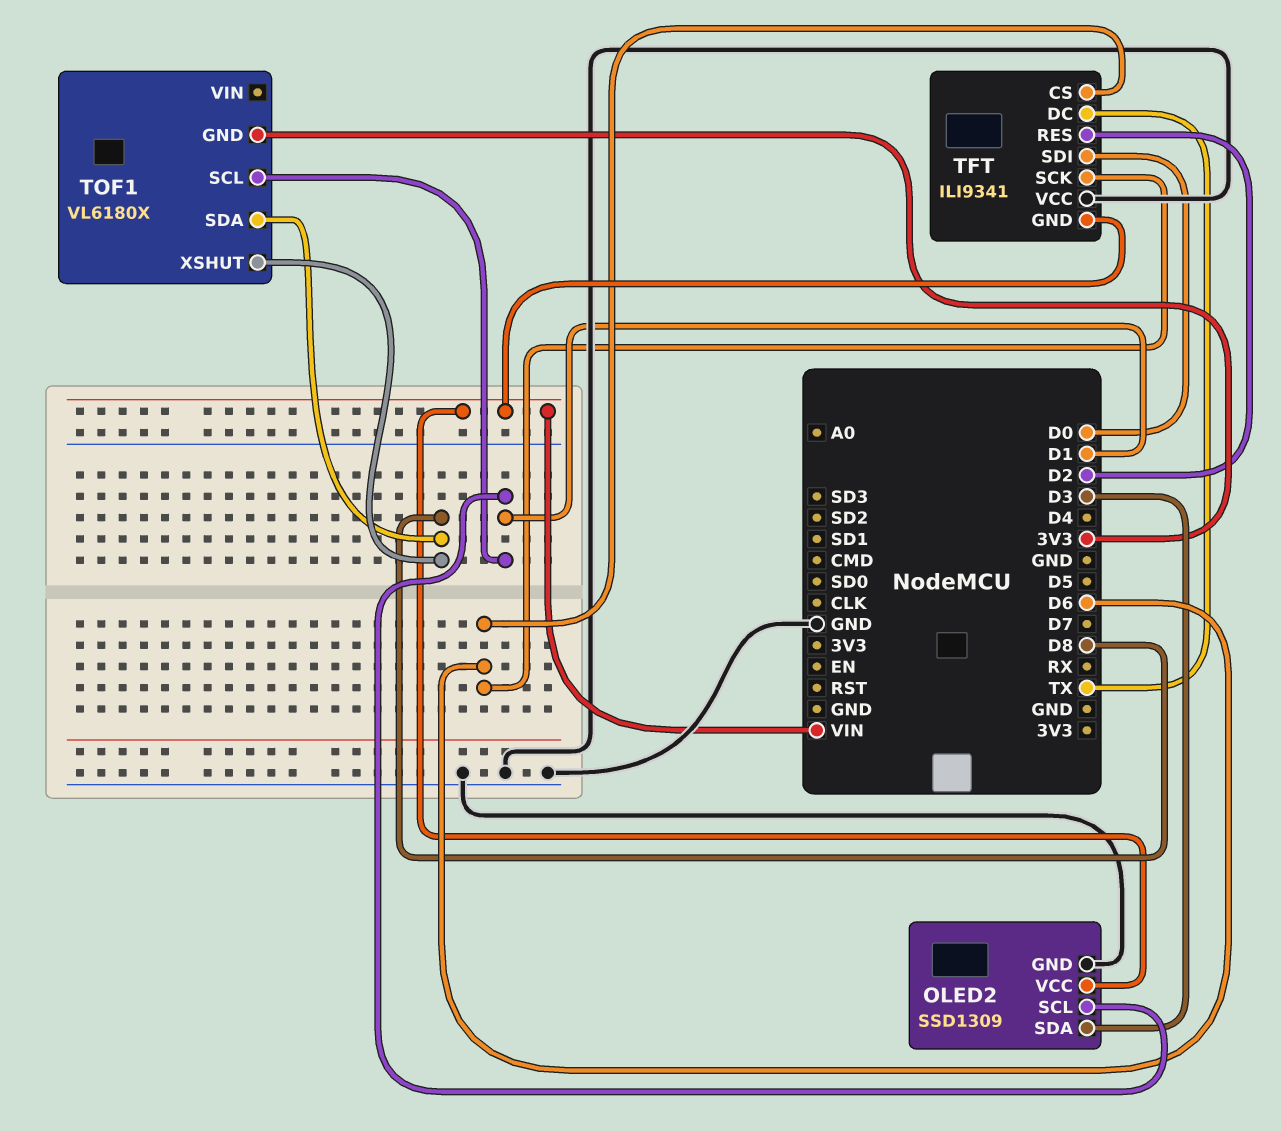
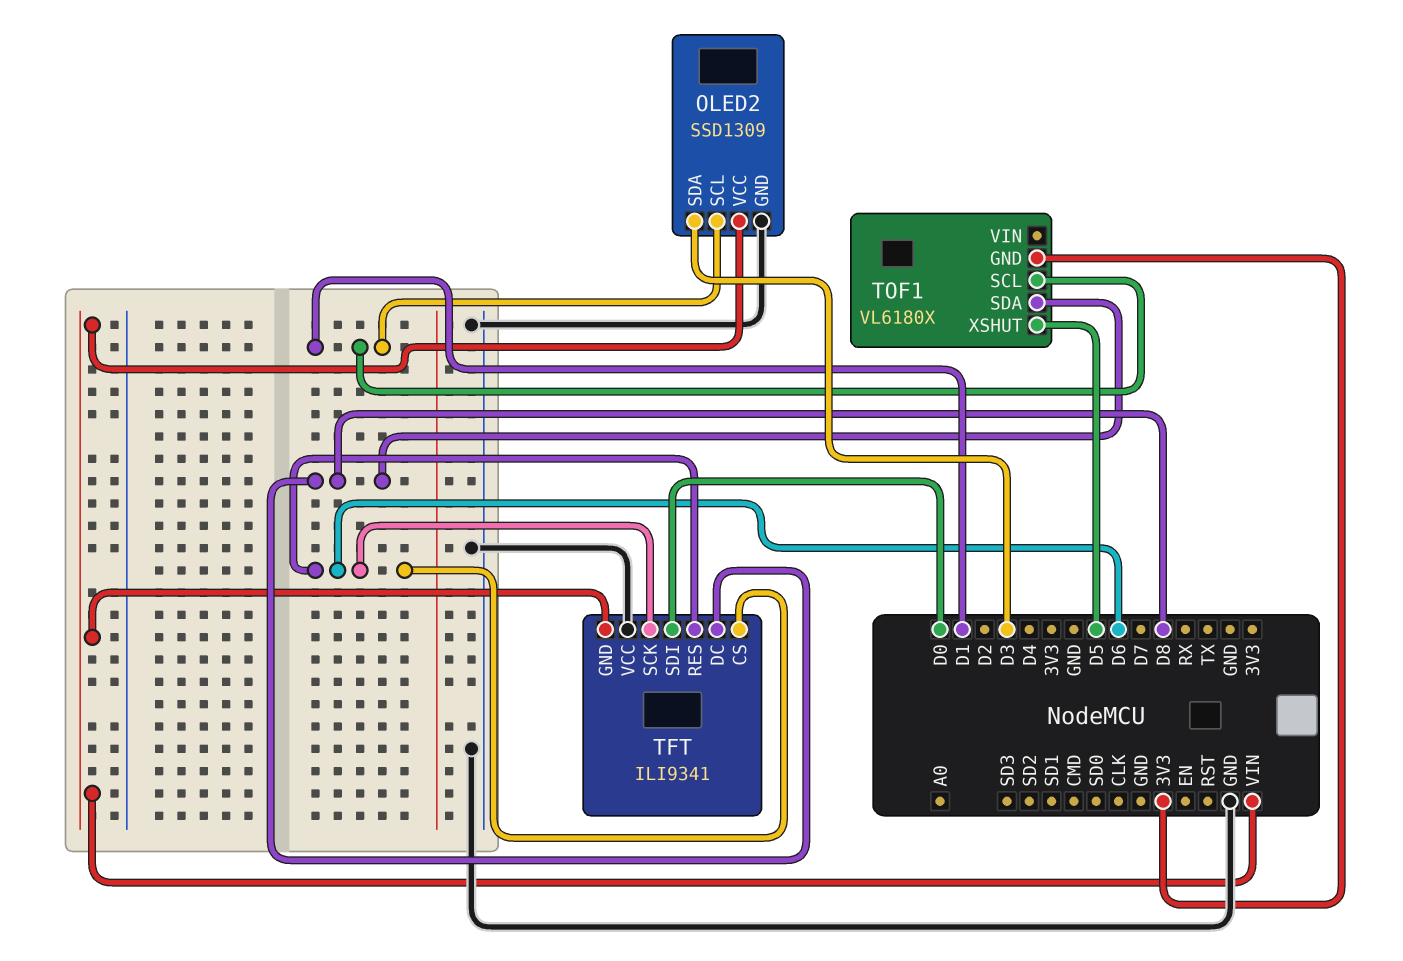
TFT pin DC: TX -> D8
TFT pin RES: D2 -> D6
TOF1 pin XSHUT: D8 -> D5

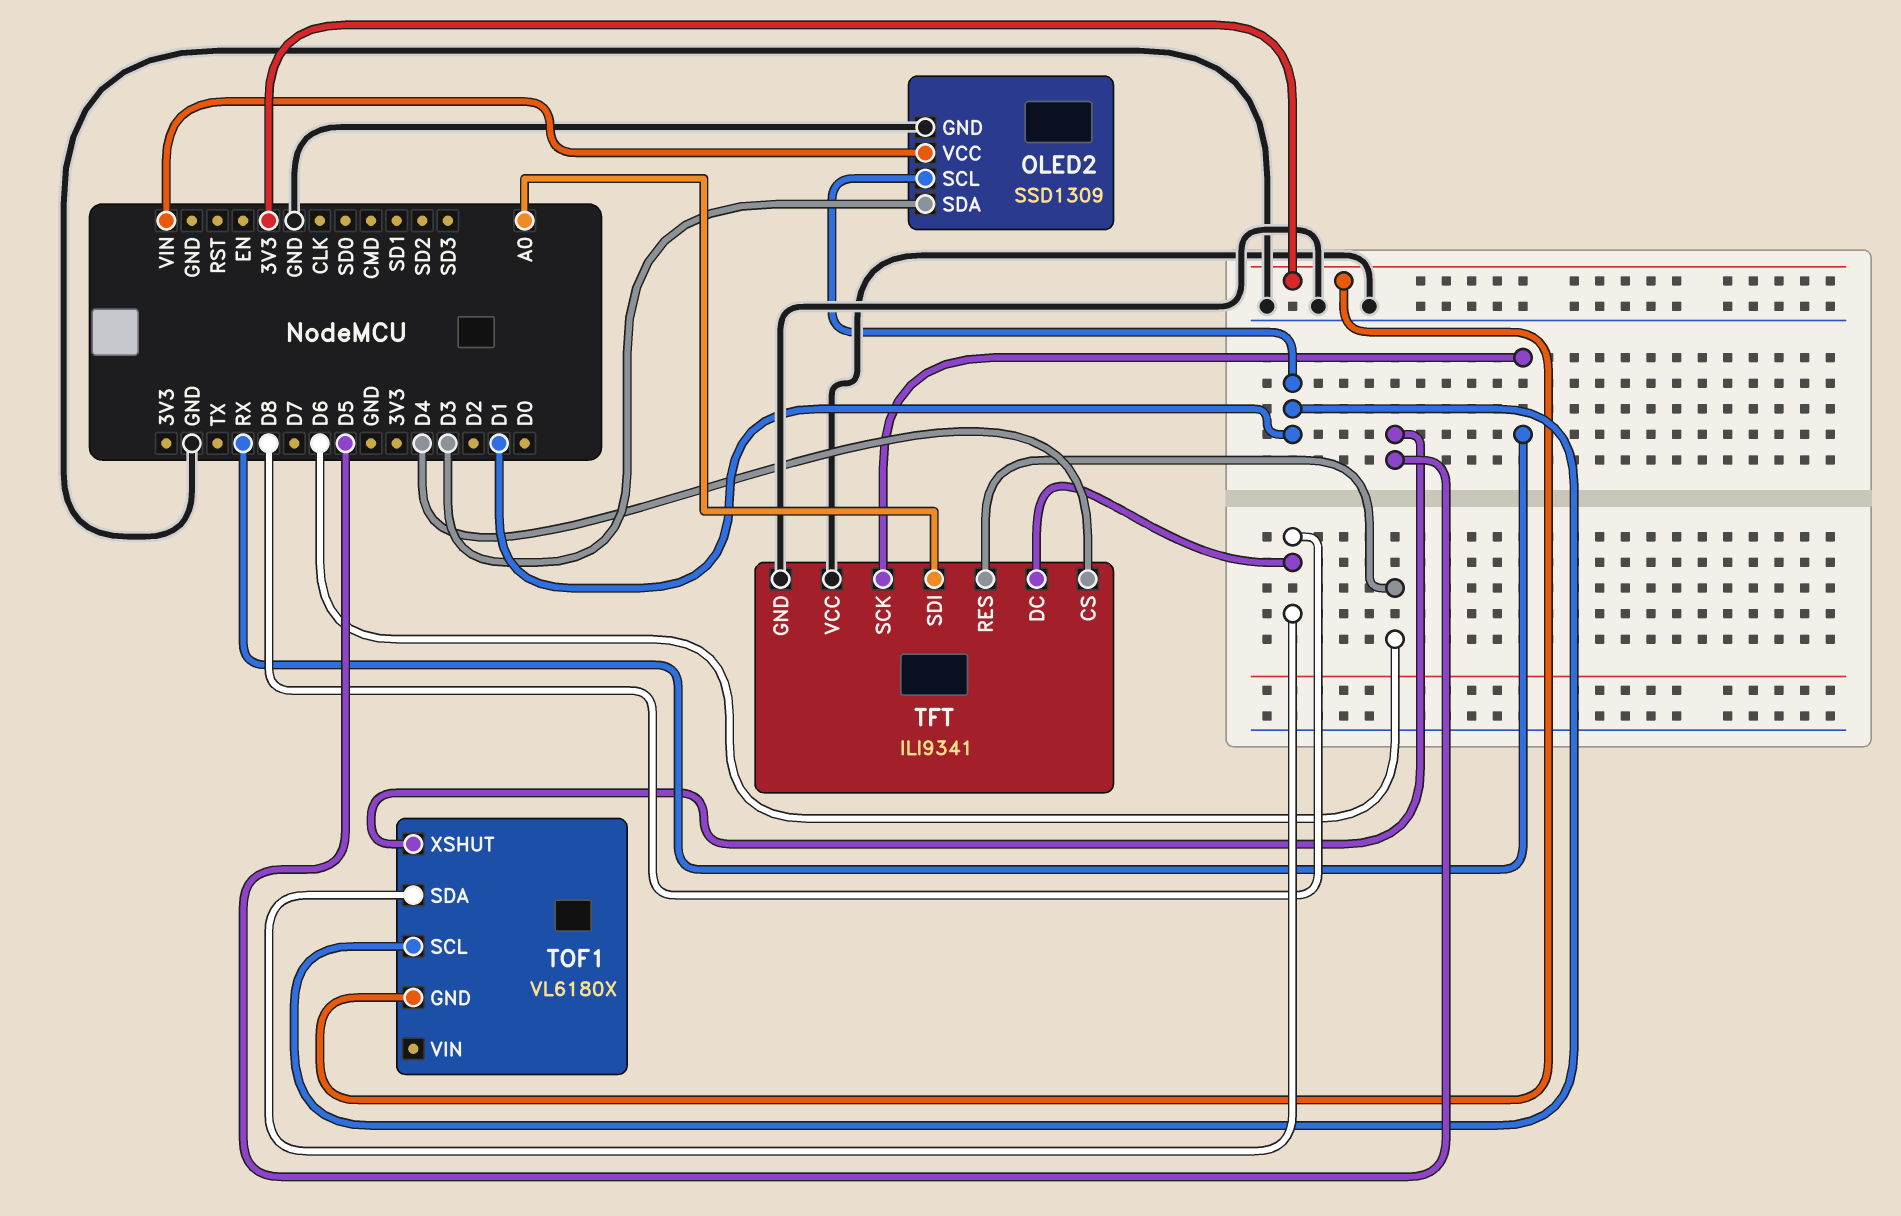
TFT pin CS: D6 -> D4
TFT pin GND: VIN -> GND
TFT pin SCK: D6 -> RX
TFT pin SDI: D0 -> A0

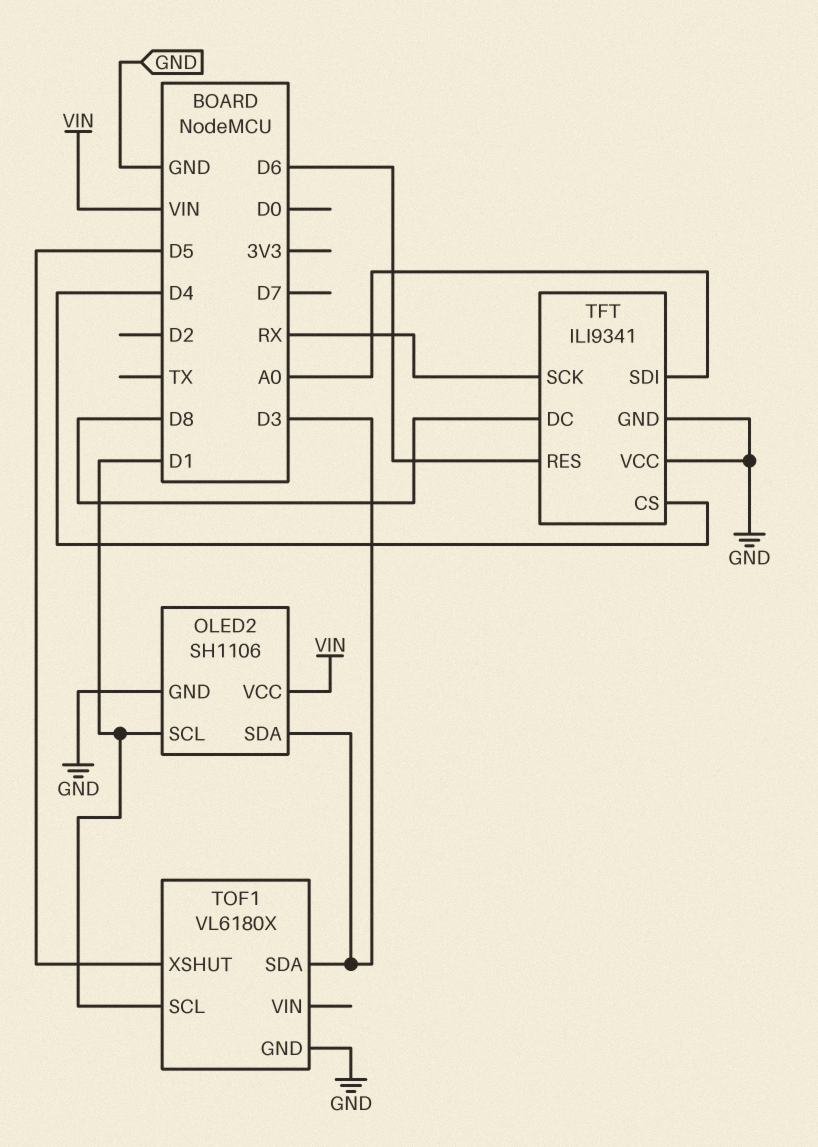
OLED2: SSD1309 -> SH1106
TOF1 pin GND: 3V3 -> GND
TOF1 pin SDA: D8 -> D3

